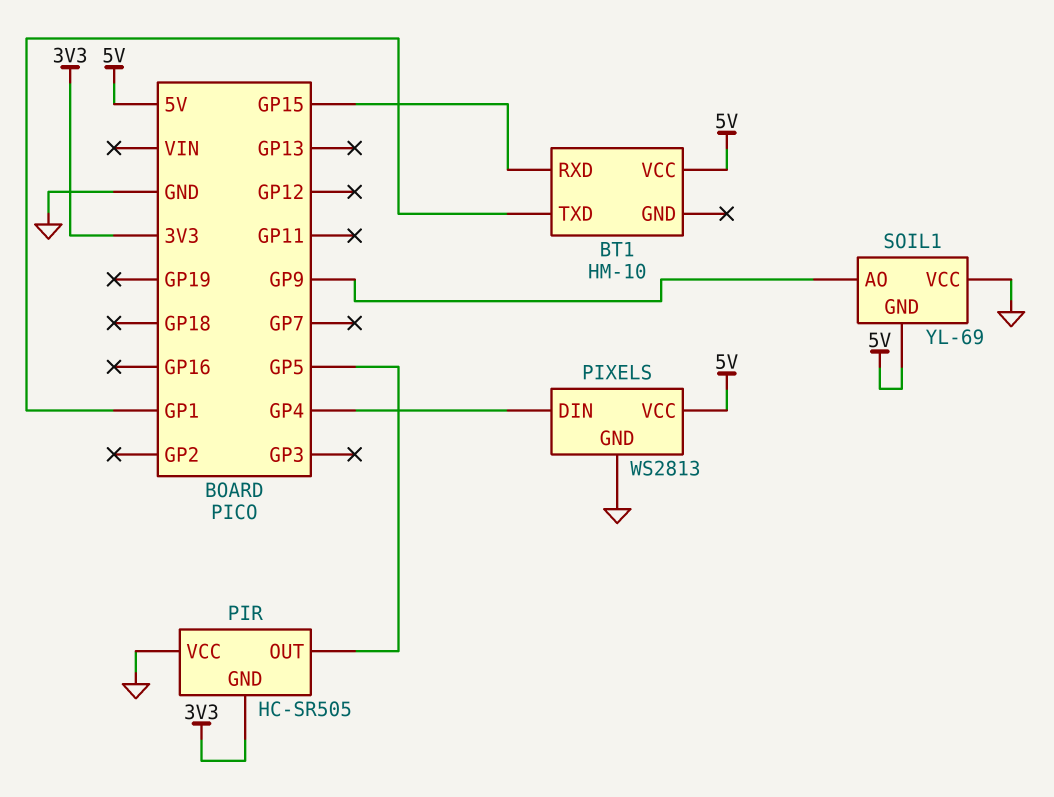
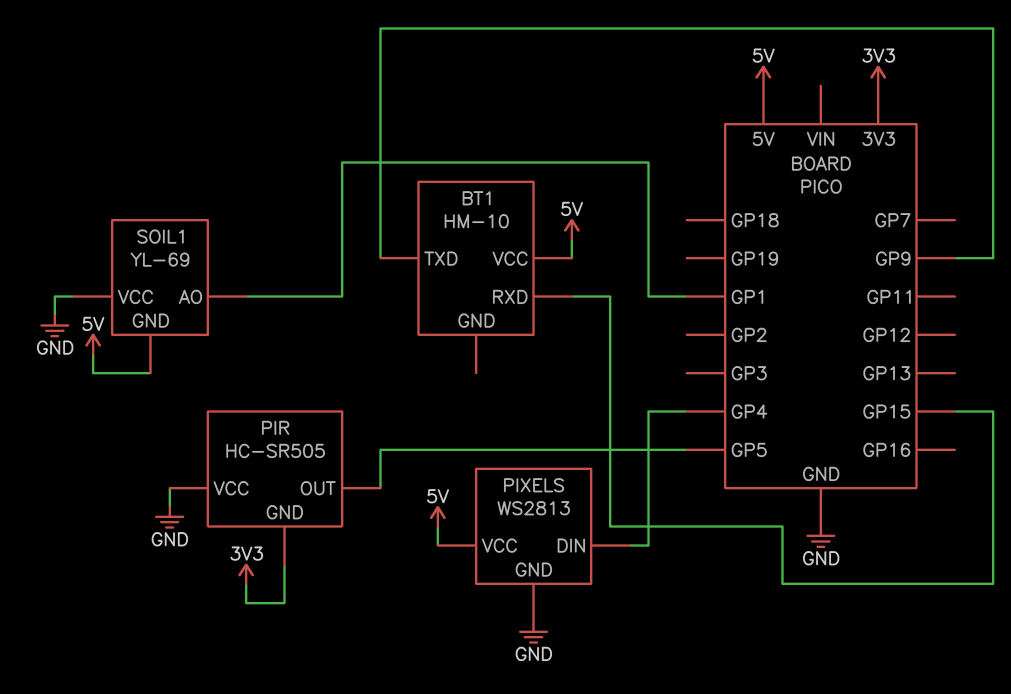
BT1 pin TXD: GP1 -> GP9
SOIL1 pin AO: GP9 -> GP1

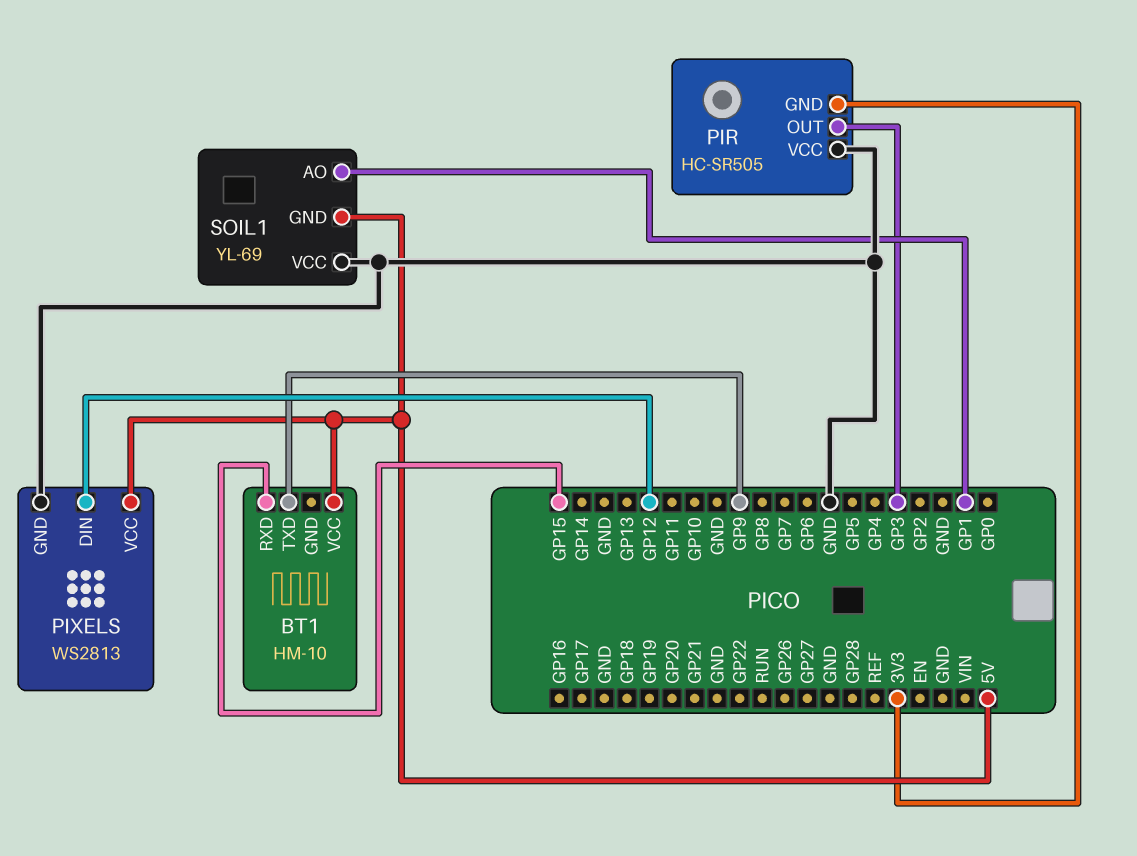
PIR pin OUT: GP5 -> GP3
PIXELS pin DIN: GP4 -> GP12

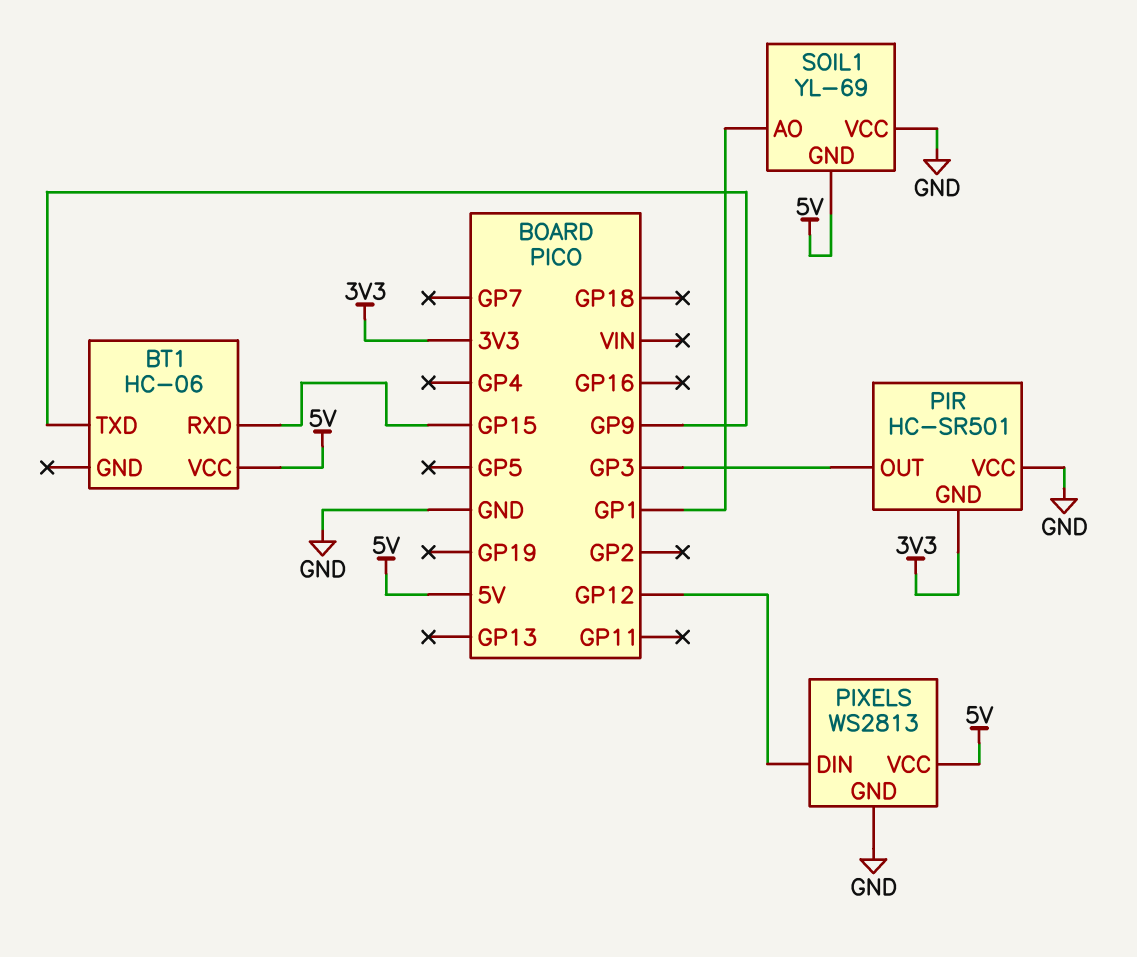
BT1: HM-10 -> HC-06
PIR: HC-SR505 -> HC-SR501

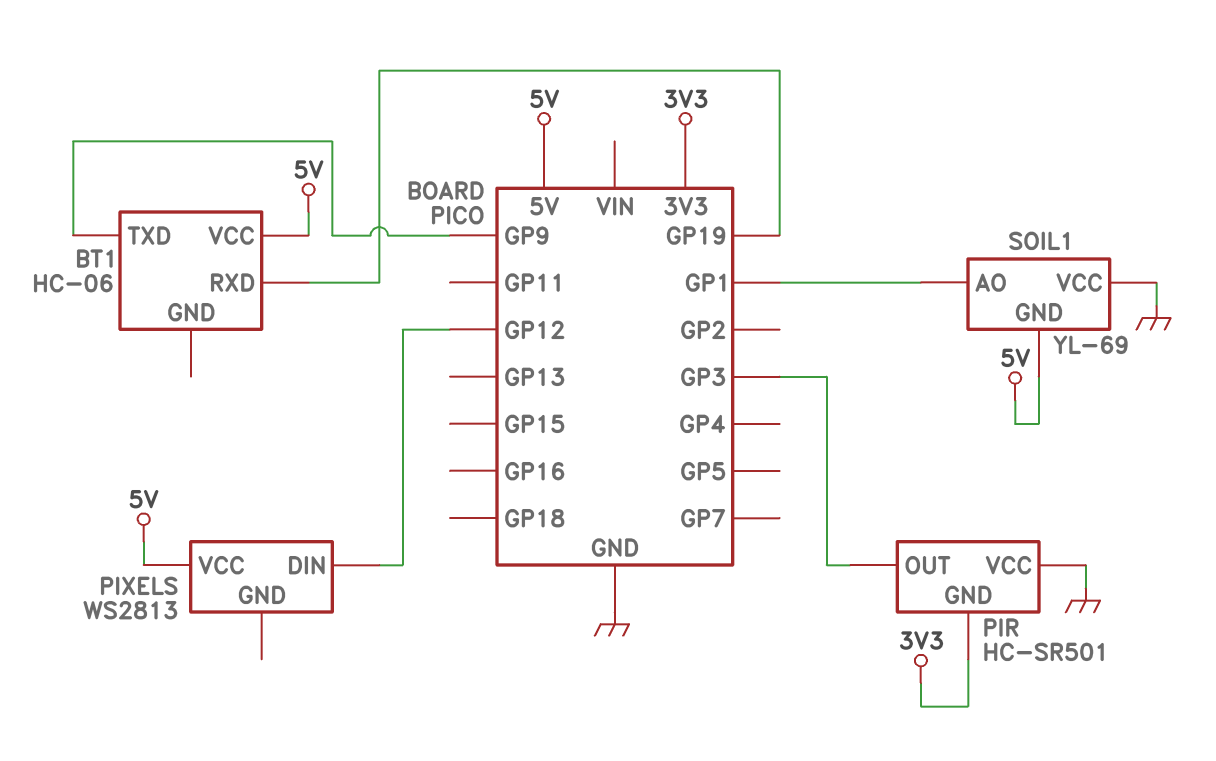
BT1 pin RXD: GP15 -> GP19
PIXELS pin GND: GND -> none

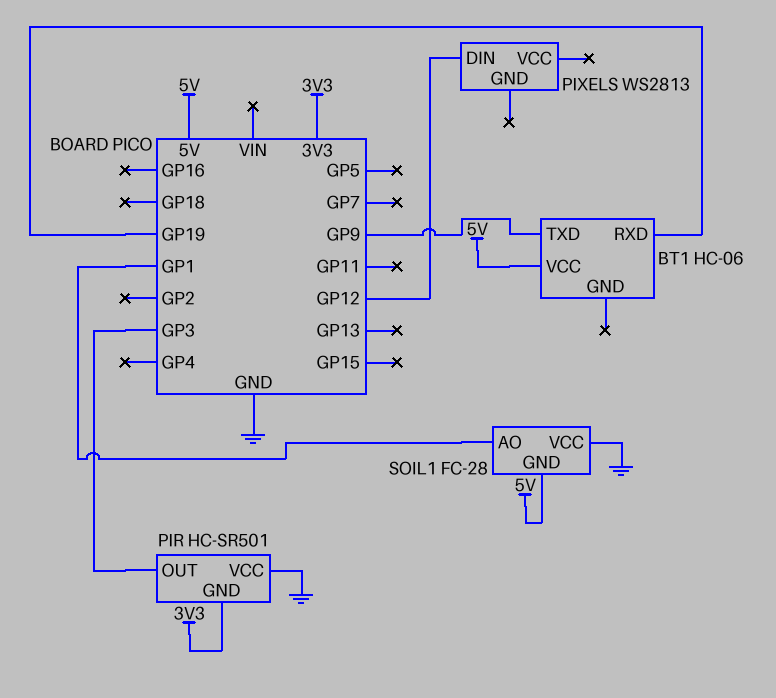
PIXELS pin VCC: 5V -> none
SOIL1: YL-69 -> FC-28

